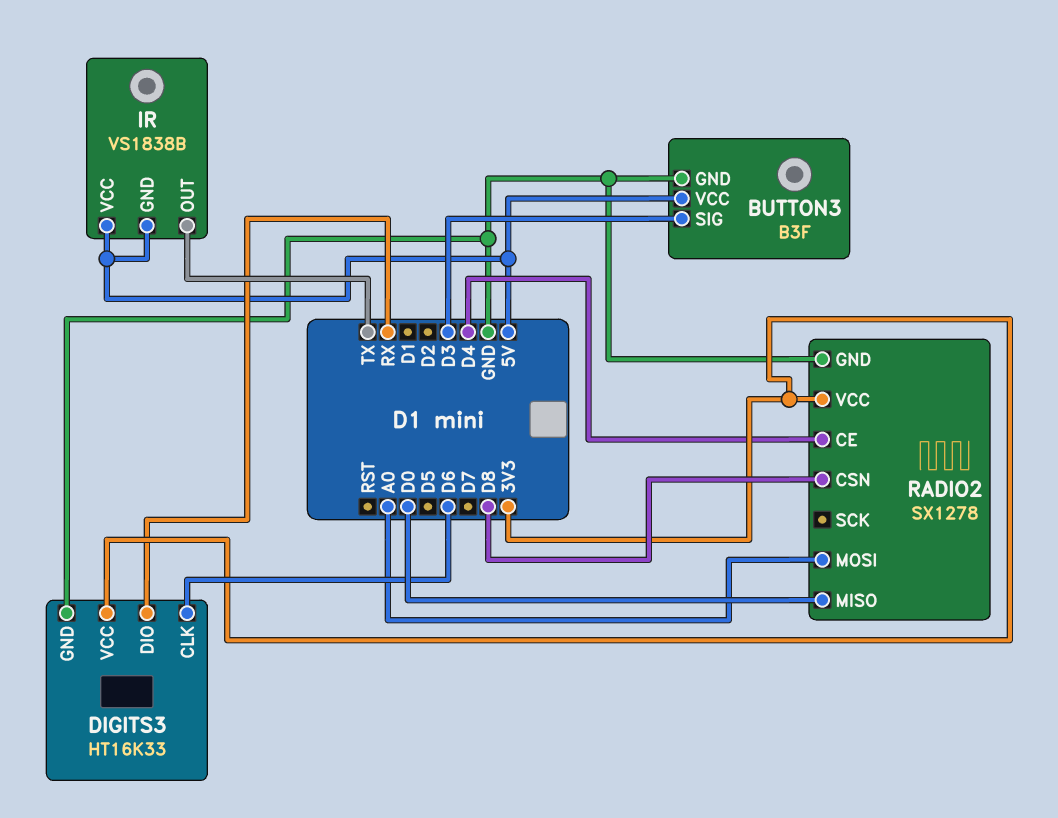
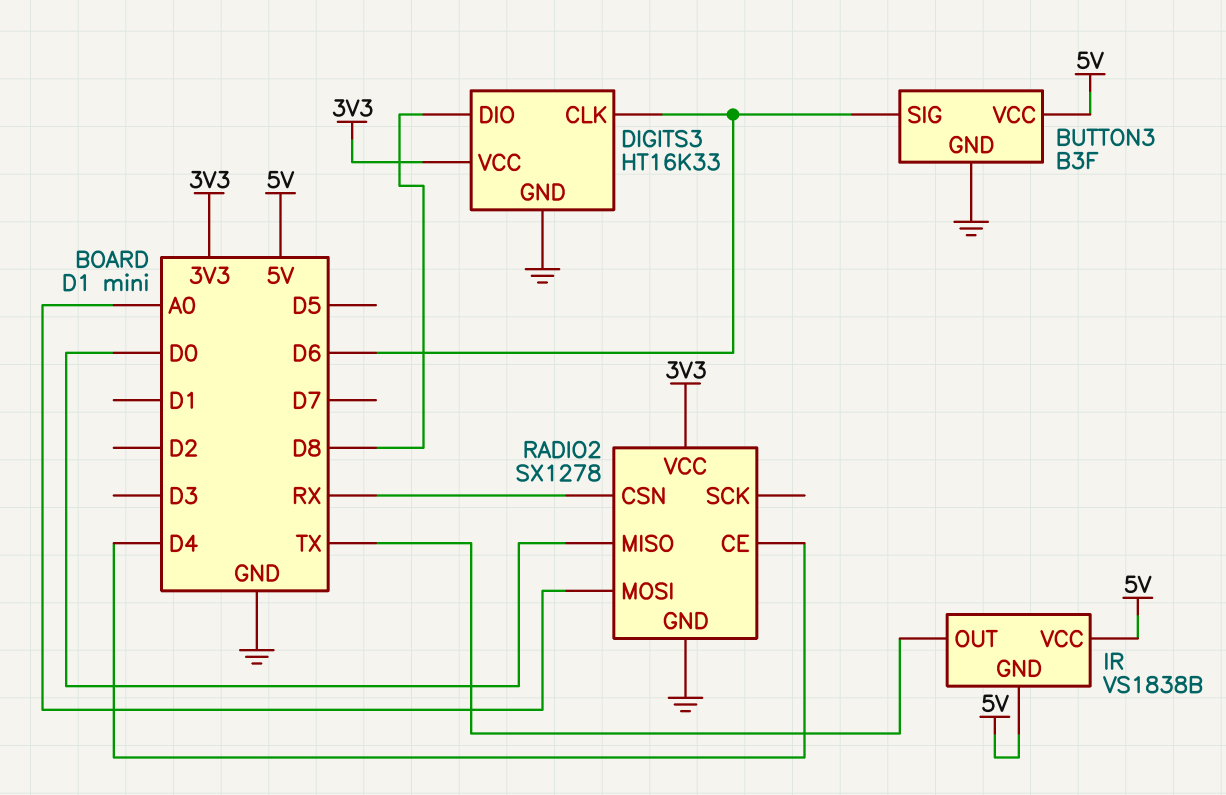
BUTTON3 pin SIG: D3 -> D6
DIGITS3 pin DIO: RX -> D8
RADIO2 pin CSN: D8 -> RX

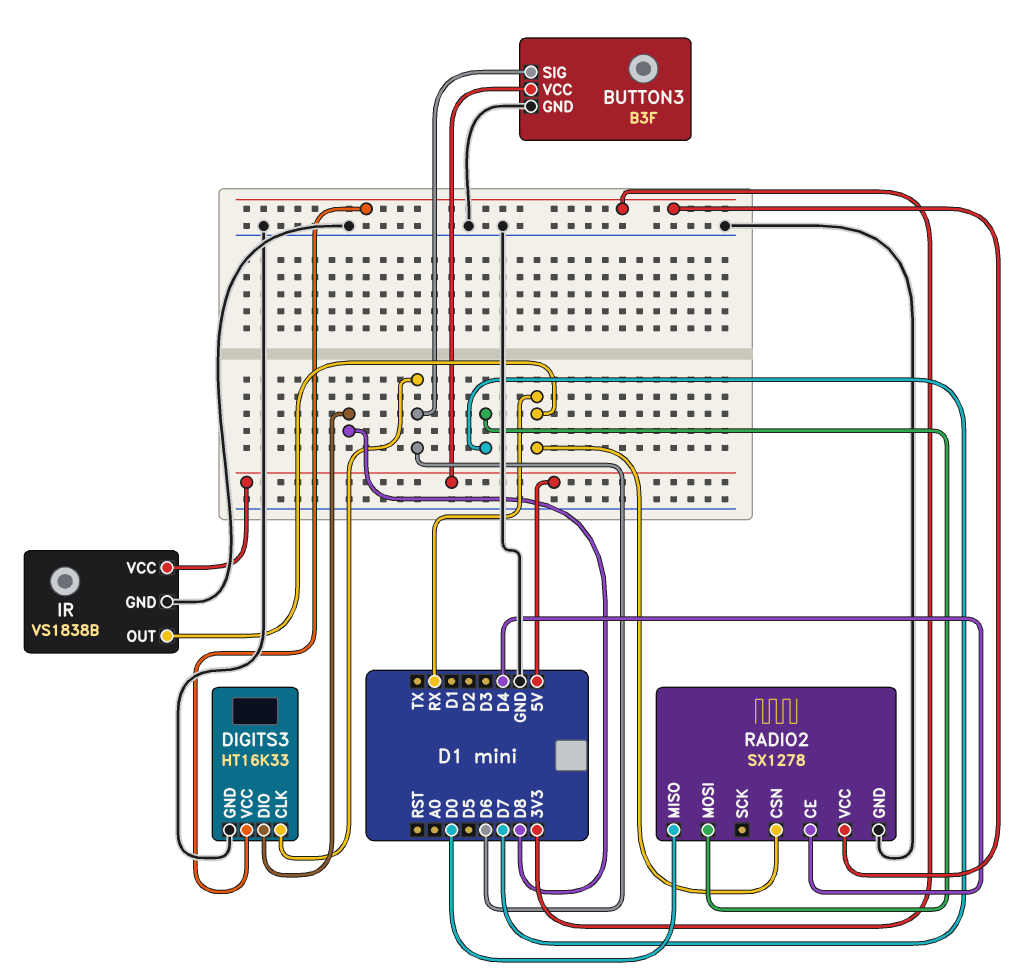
IR pin GND: 5V -> GND
IR pin OUT: TX -> RX
RADIO2 pin MOSI: A0 -> D7

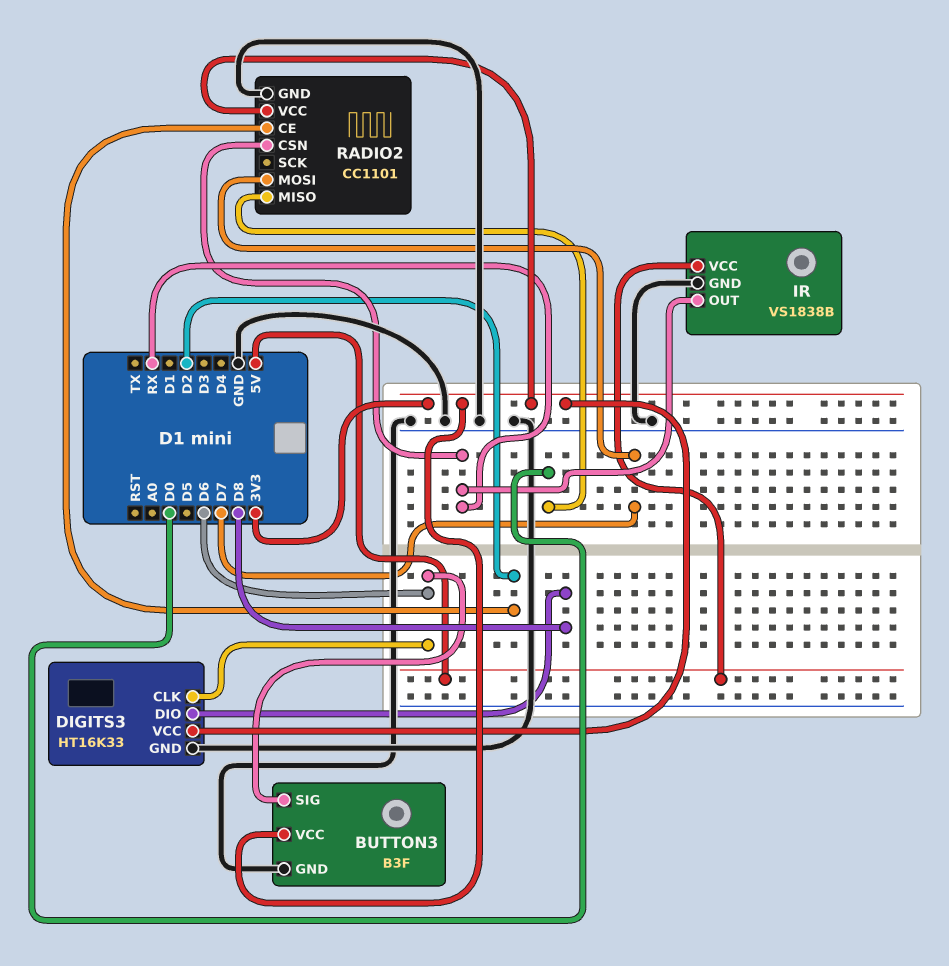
BUTTON3 pin VCC: 5V -> 3V3
RADIO2: SX1278 -> CC1101
RADIO2 pin CE: D4 -> D2

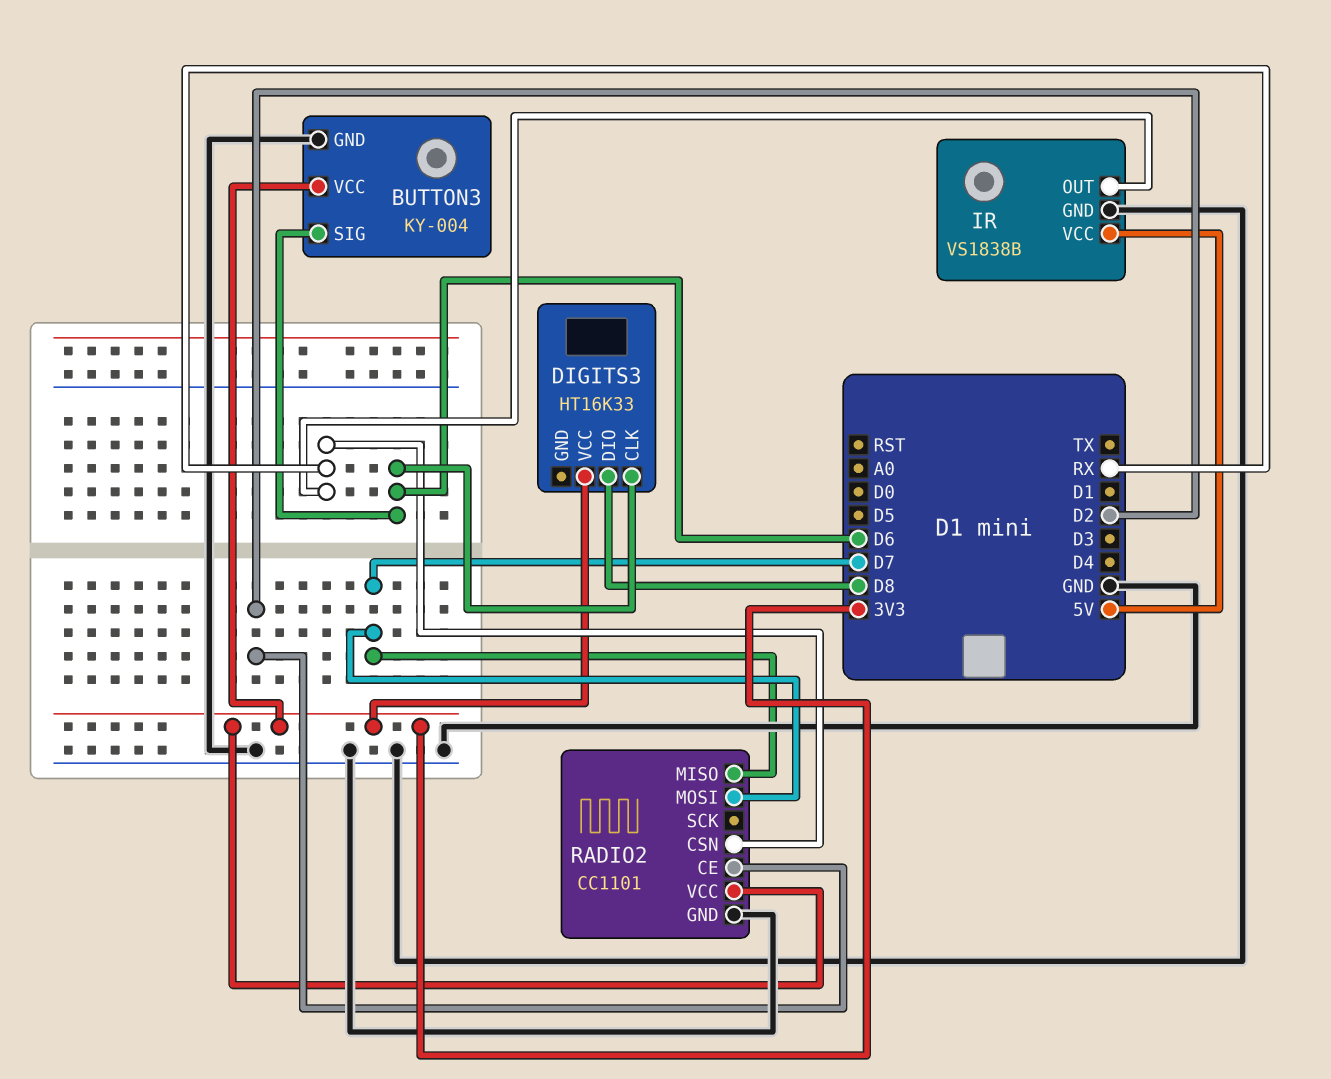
BUTTON3: B3F -> KY-004
DIGITS3 pin GND: GND -> none
RADIO2 pin MISO: D0 -> D7

